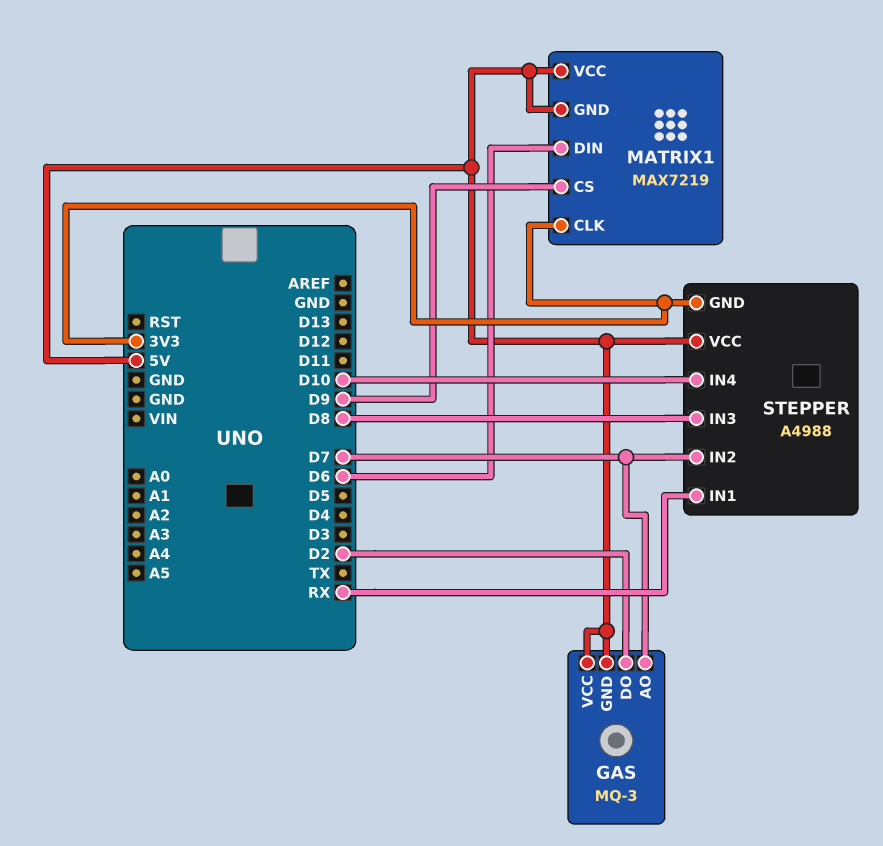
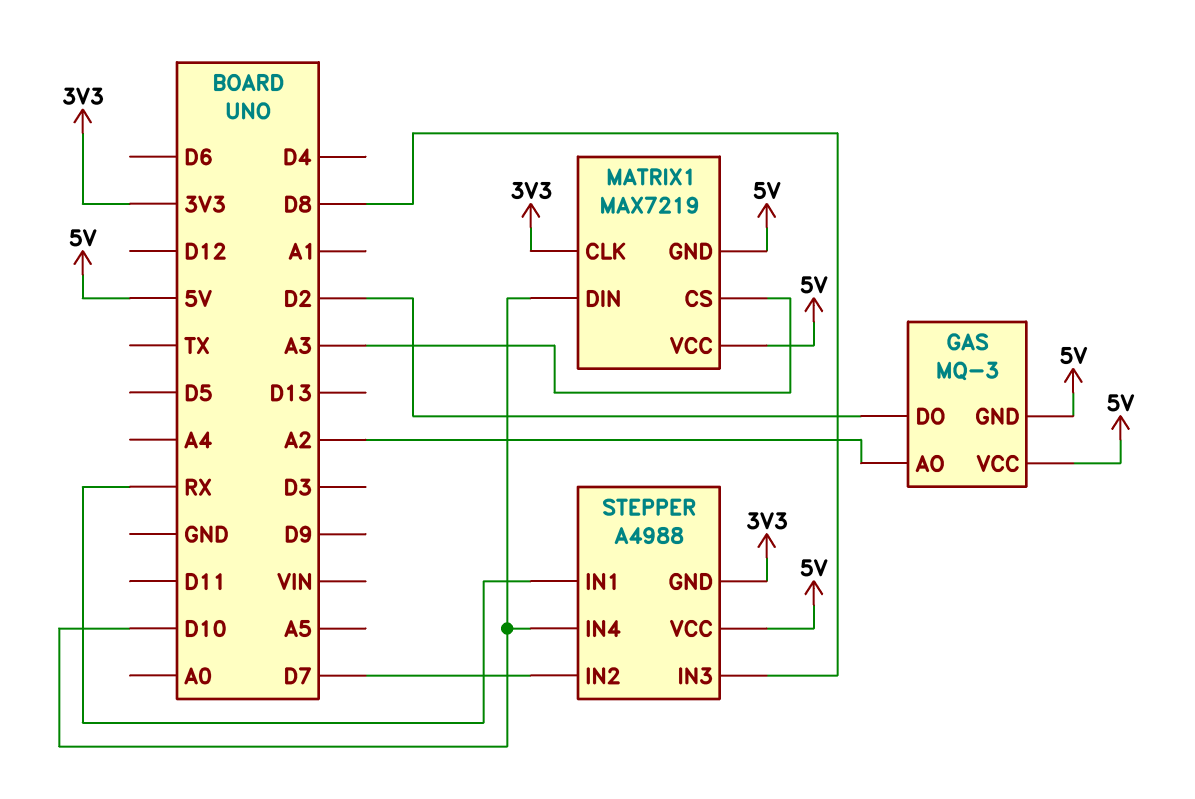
GAS pin AO: D7 -> A2
MATRIX1 pin CS: D9 -> A3
MATRIX1 pin DIN: D6 -> D10

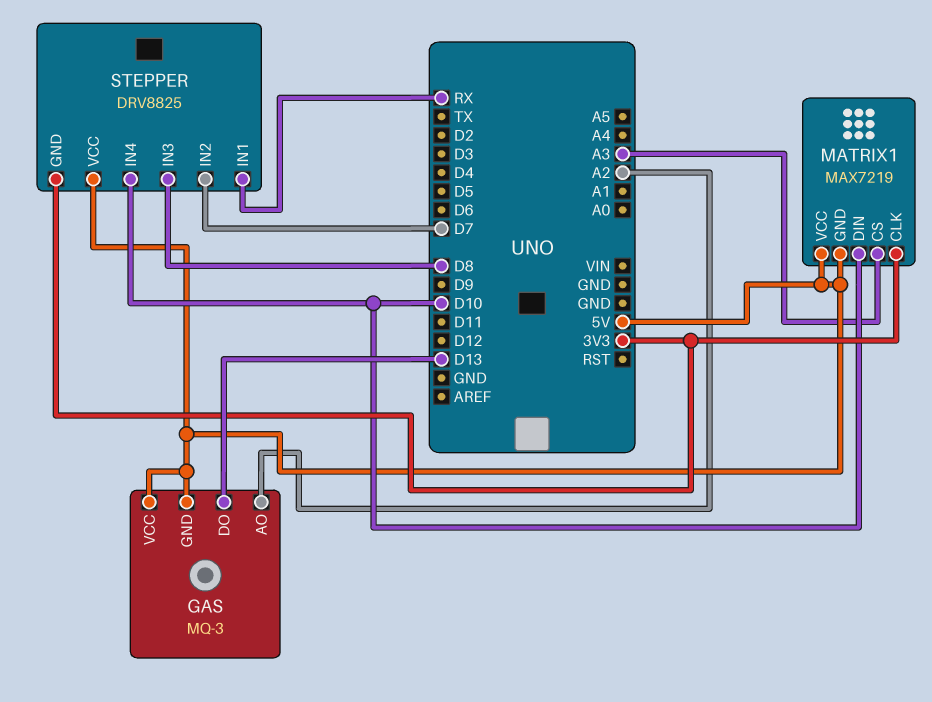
GAS pin DO: D2 -> D13
STEPPER: A4988 -> DRV8825

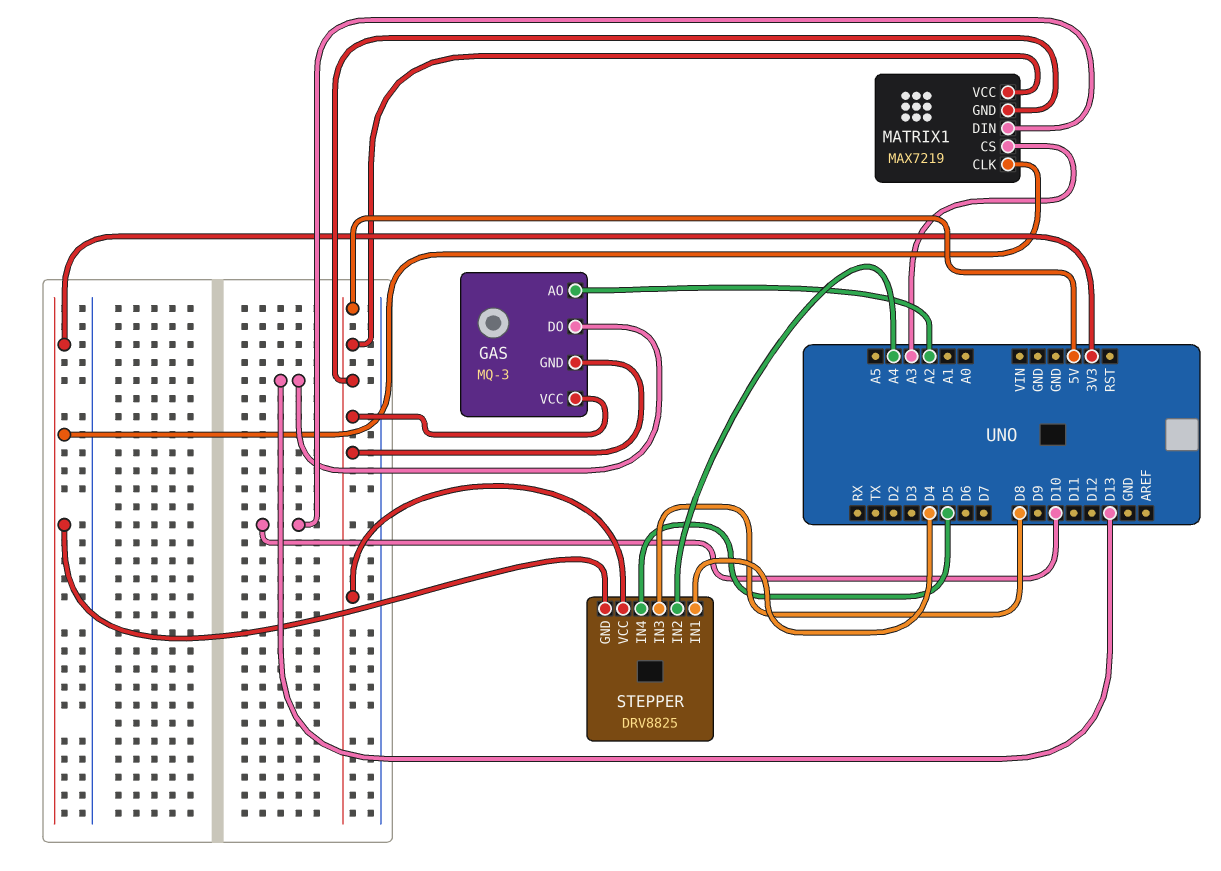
STEPPER pin IN1: RX -> D4
STEPPER pin IN2: D7 -> A4
STEPPER pin IN4: D10 -> D5

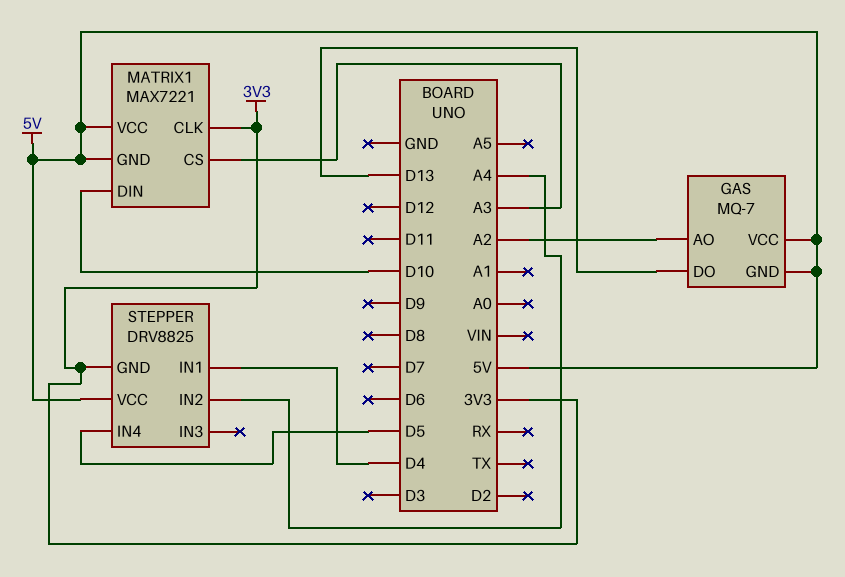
GAS: MQ-3 -> MQ-7
MATRIX1: MAX7219 -> MAX7221
STEPPER pin IN3: D8 -> none

